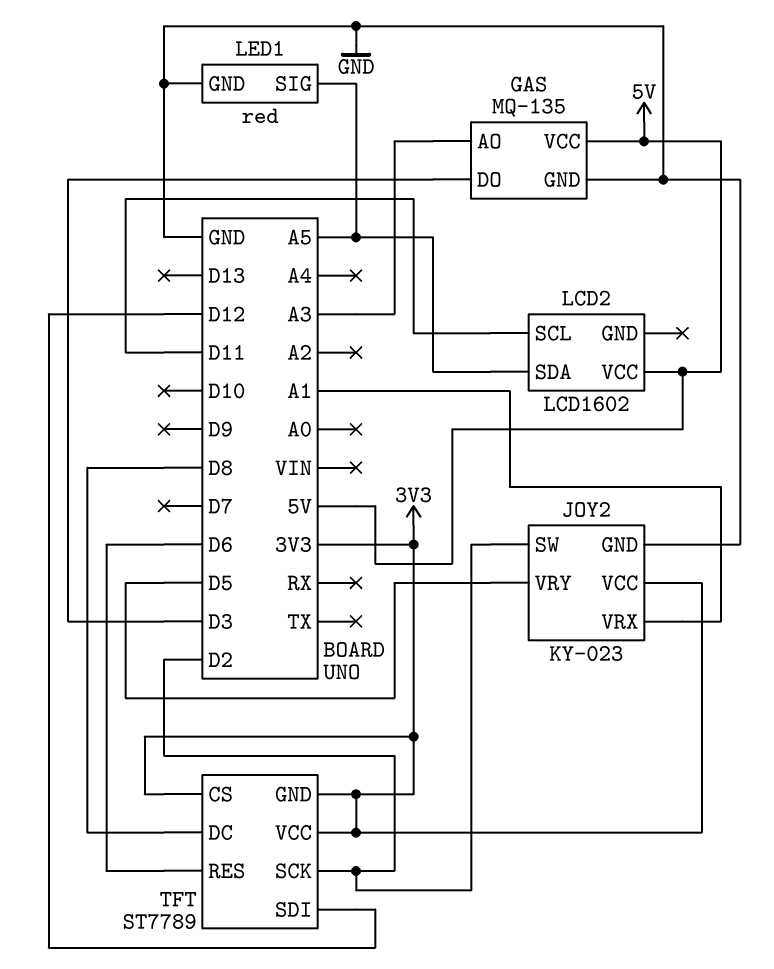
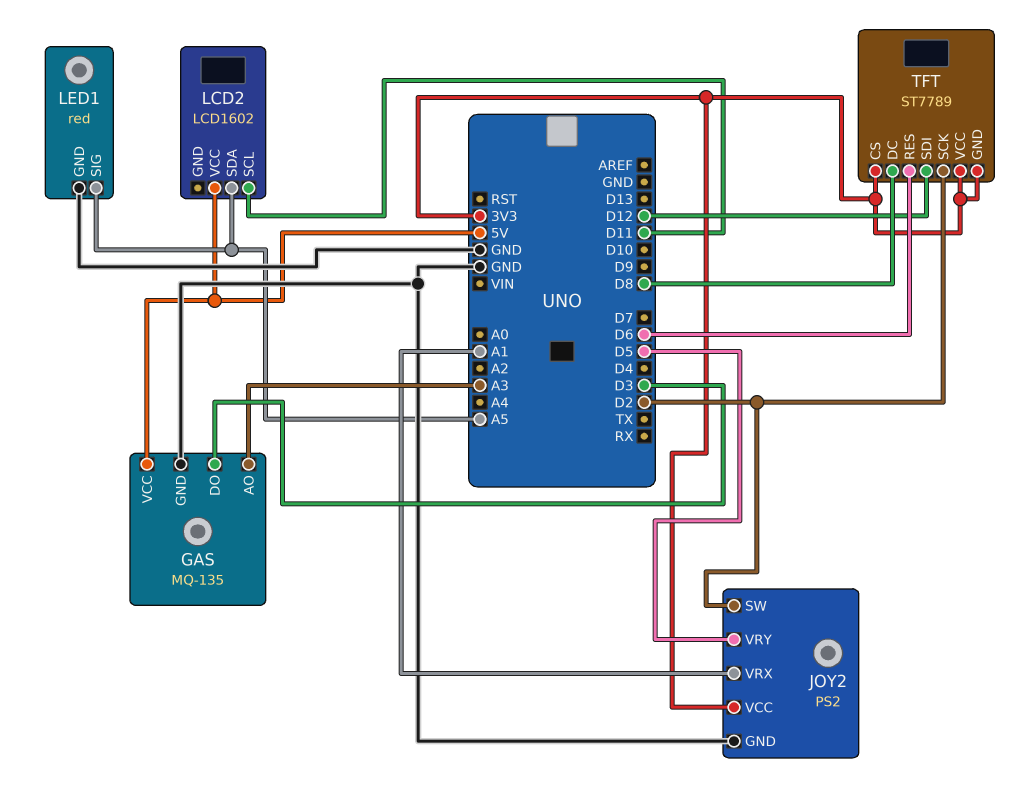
JOY2: KY-023 -> PS2

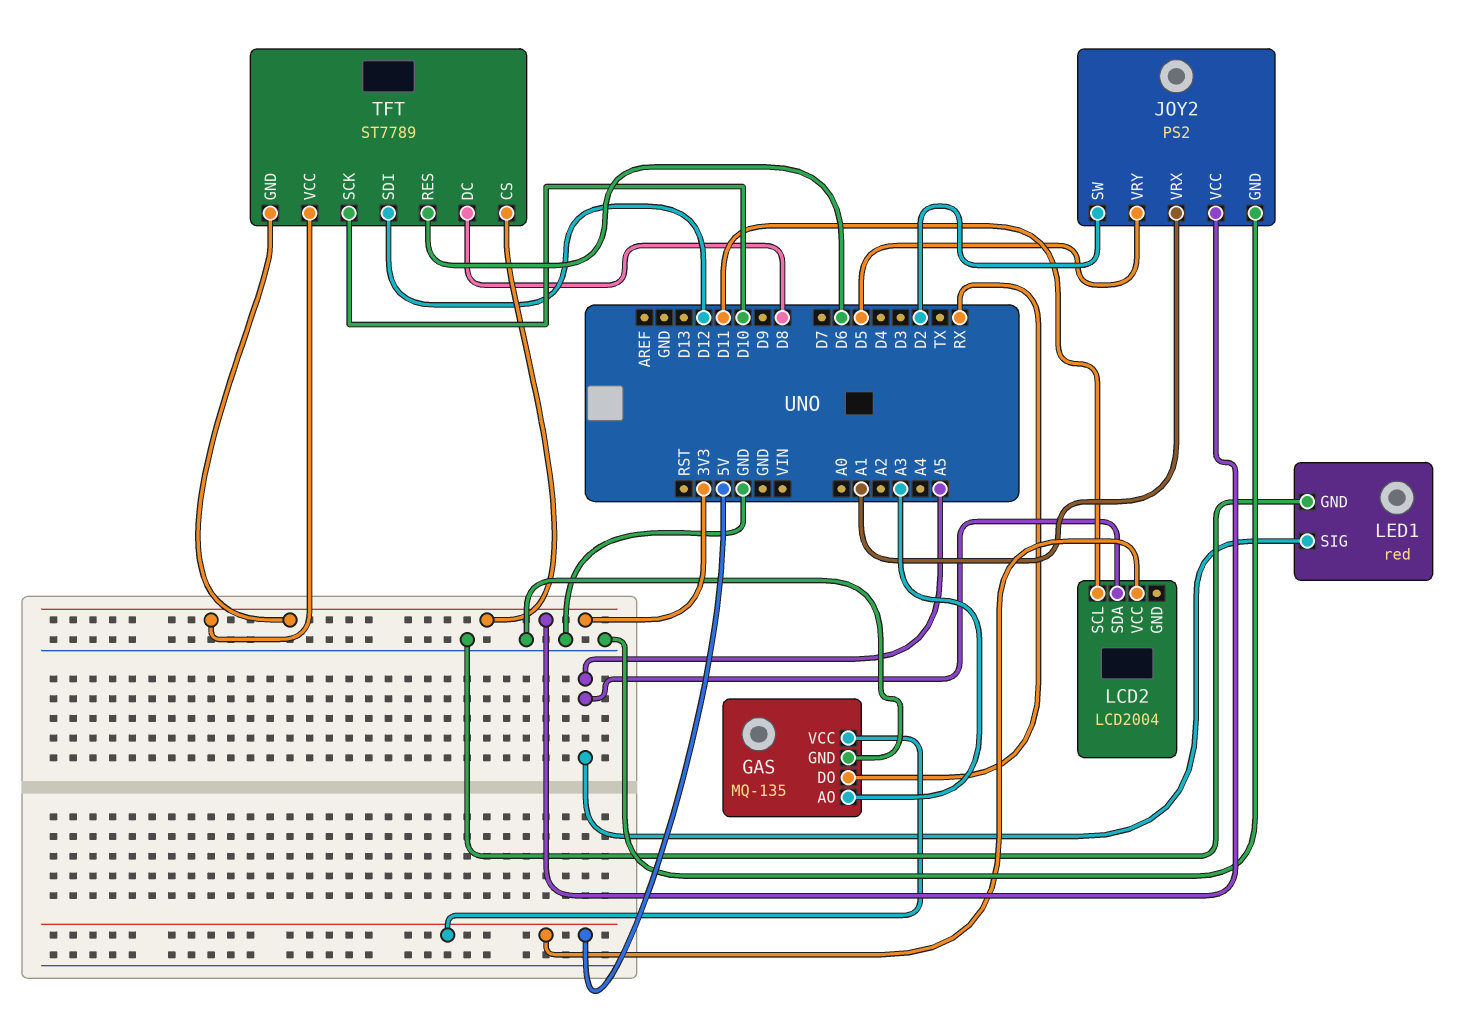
GAS pin DO: D3 -> RX
LCD2: LCD1602 -> LCD2004
TFT pin SCK: D2 -> D10

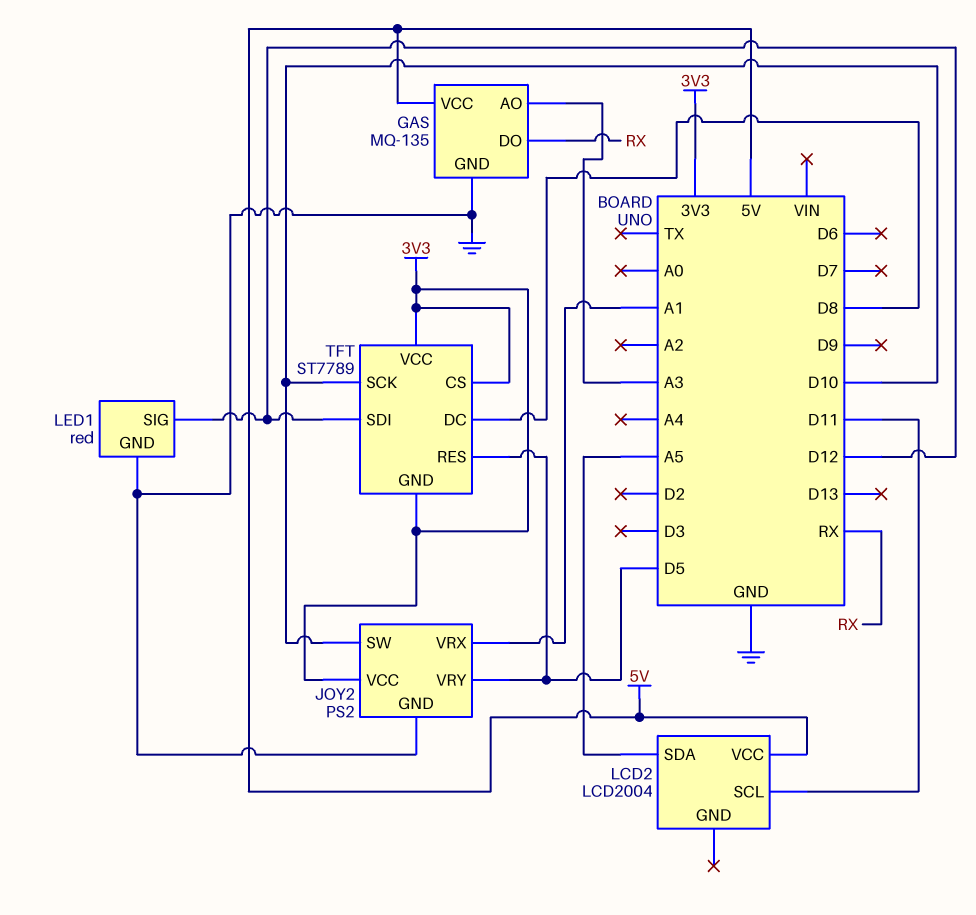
JOY2 pin SW: D2 -> D10
LED1 pin SIG: A5 -> D12
TFT pin RES: D6 -> D5

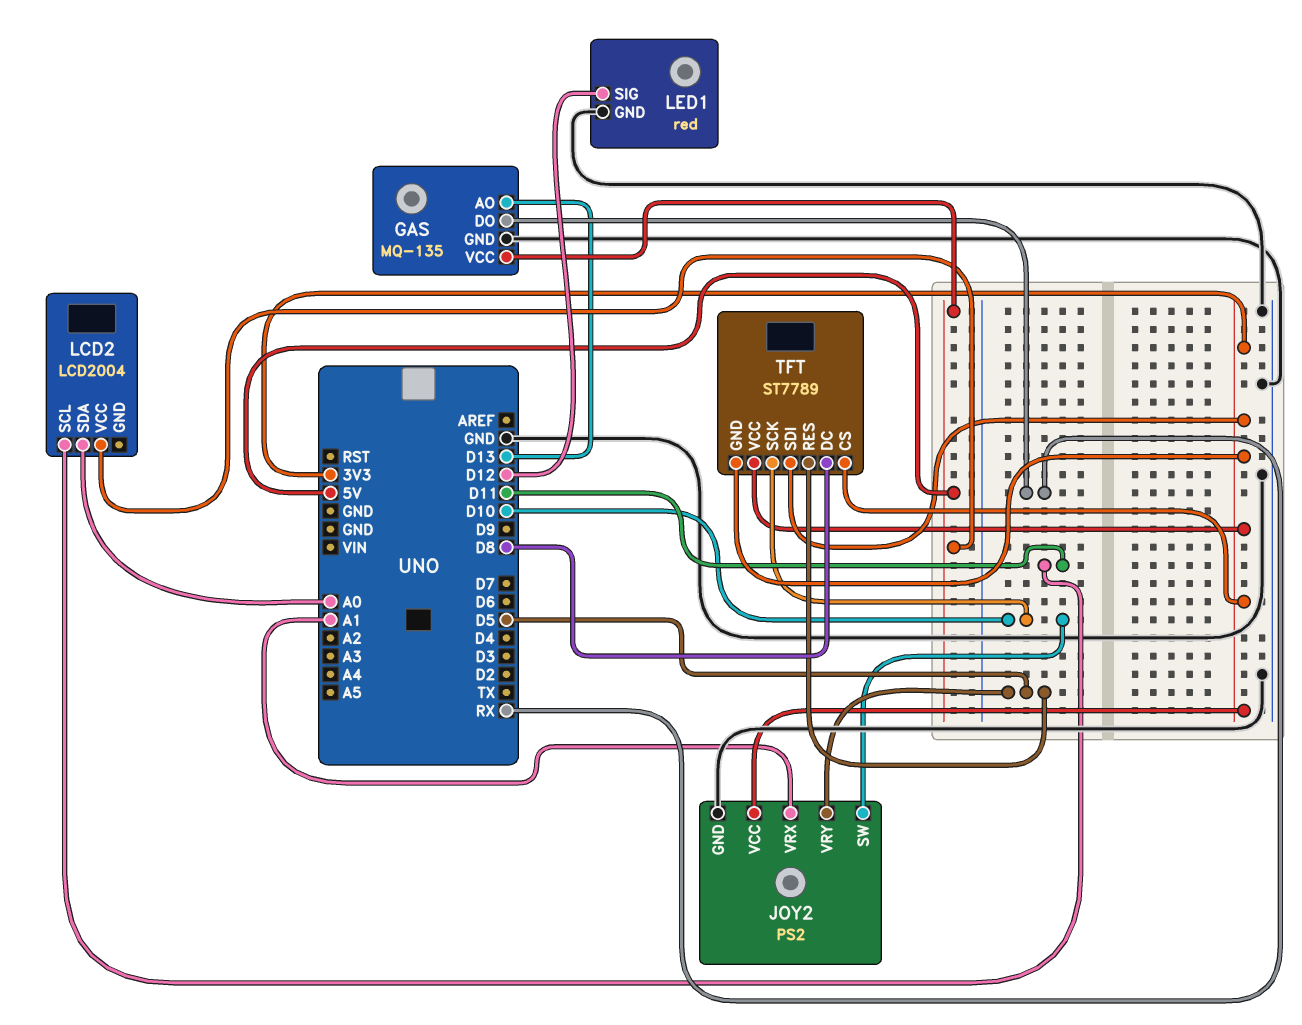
GAS pin AO: A3 -> D13
LCD2 pin SDA: A5 -> A0
TFT pin SDI: D12 -> 3V3

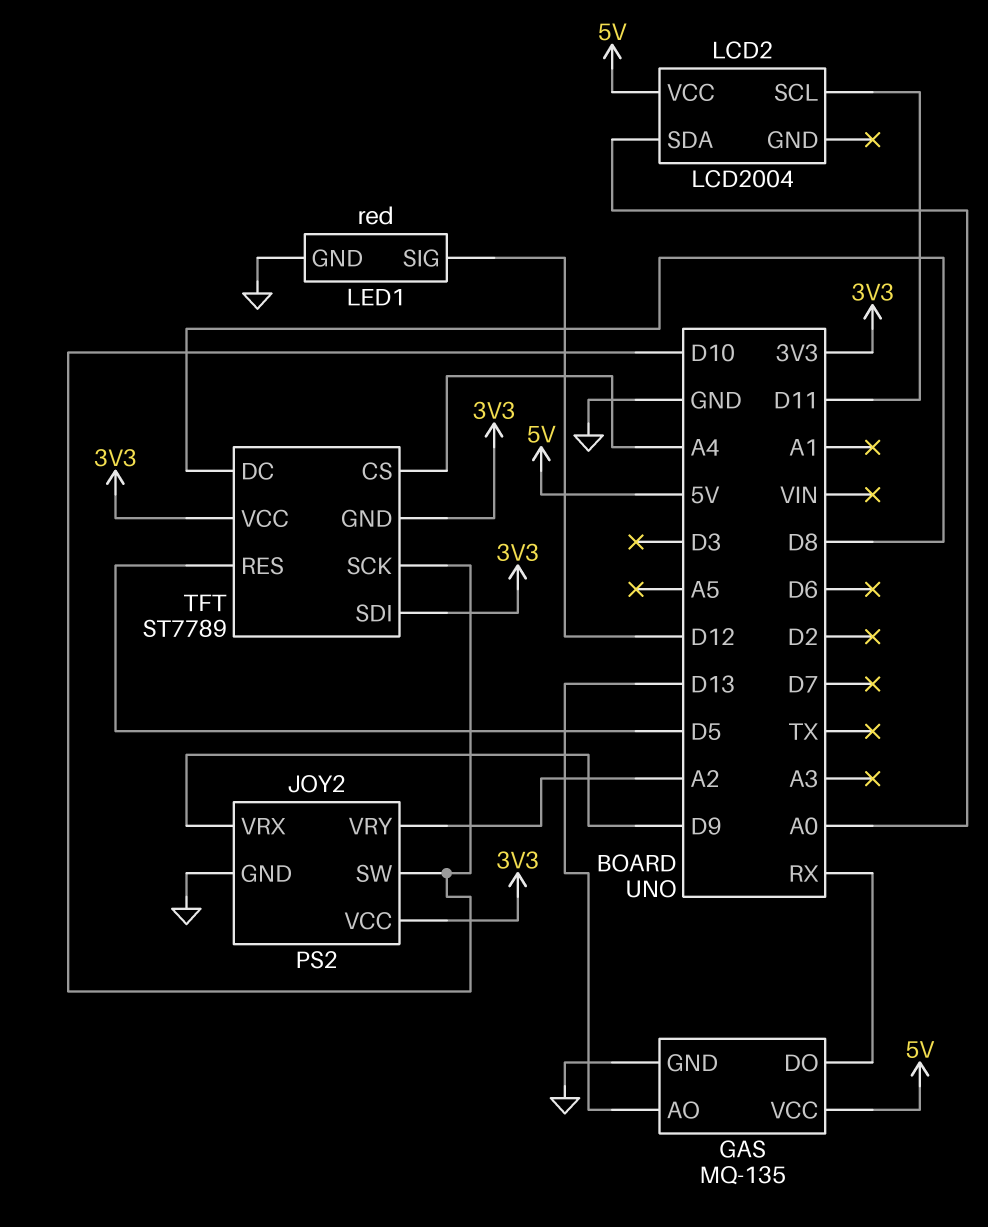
JOY2 pin VRX: A1 -> D9
JOY2 pin VRY: D5 -> A2
TFT pin CS: 3V3 -> A4

